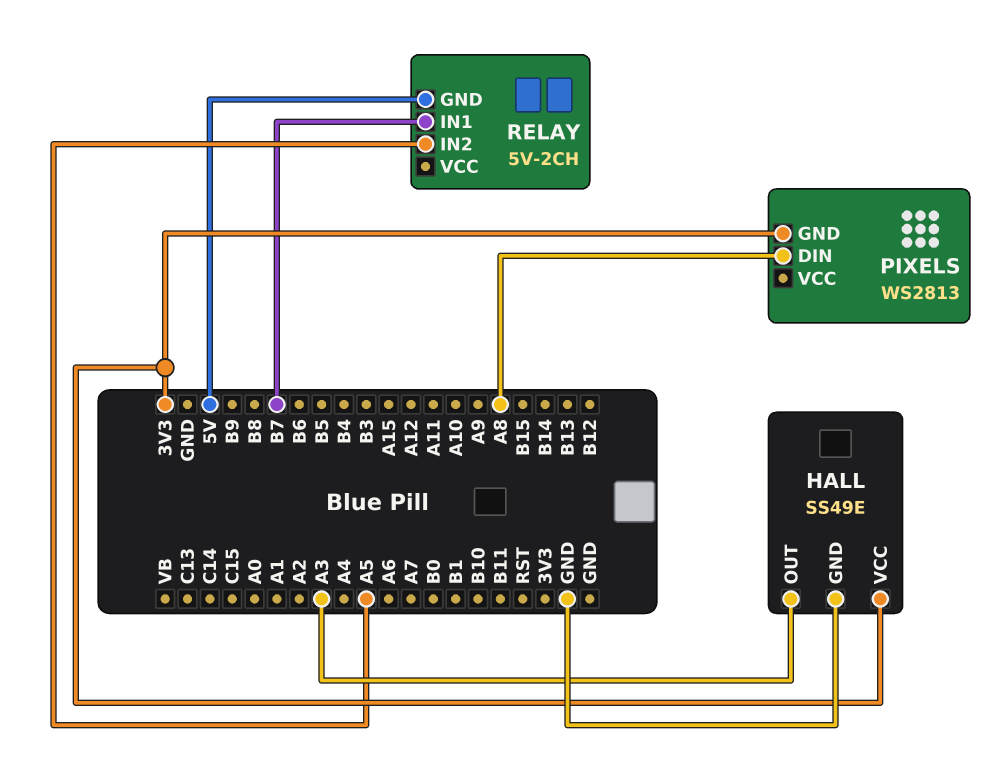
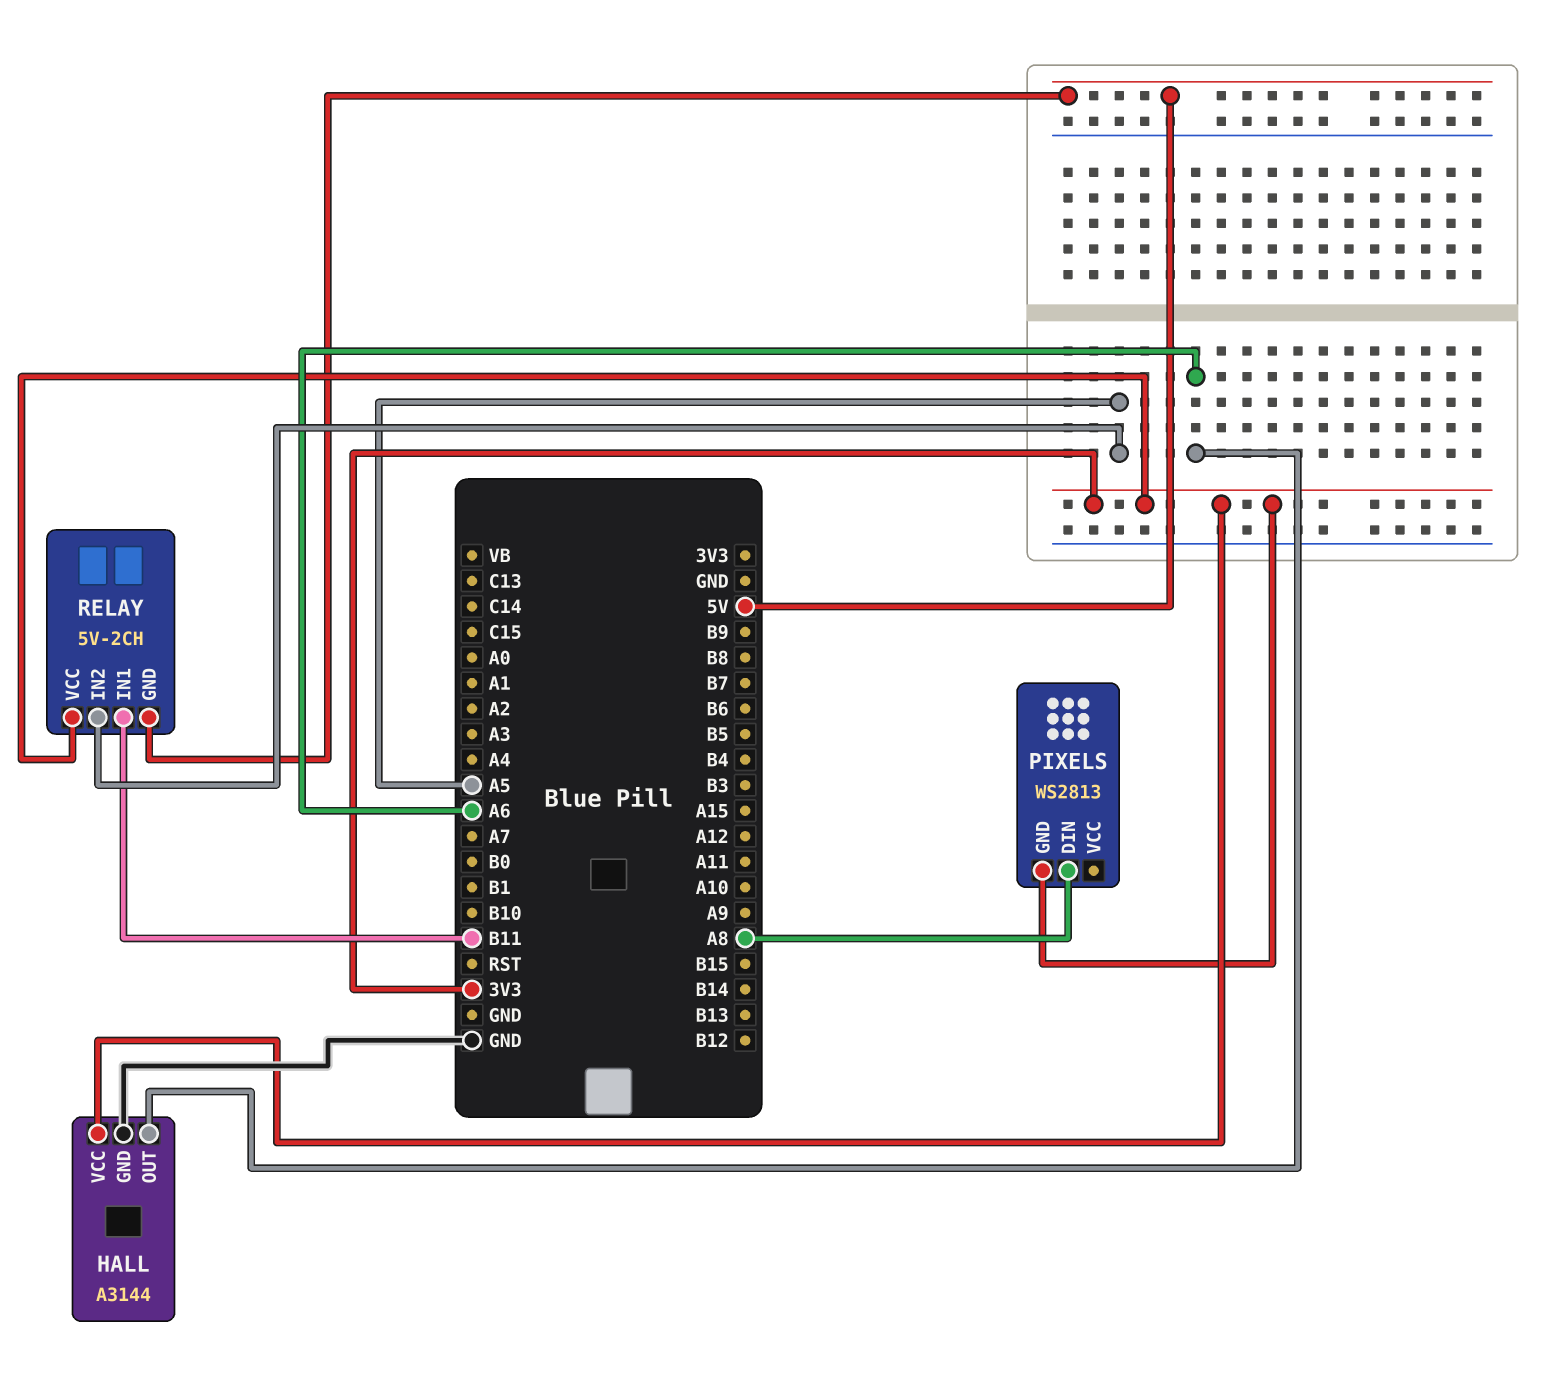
HALL: SS49E -> A3144
HALL pin OUT: A3 -> A6
RELAY pin IN1: B7 -> B11
RELAY pin VCC: none -> 3V3

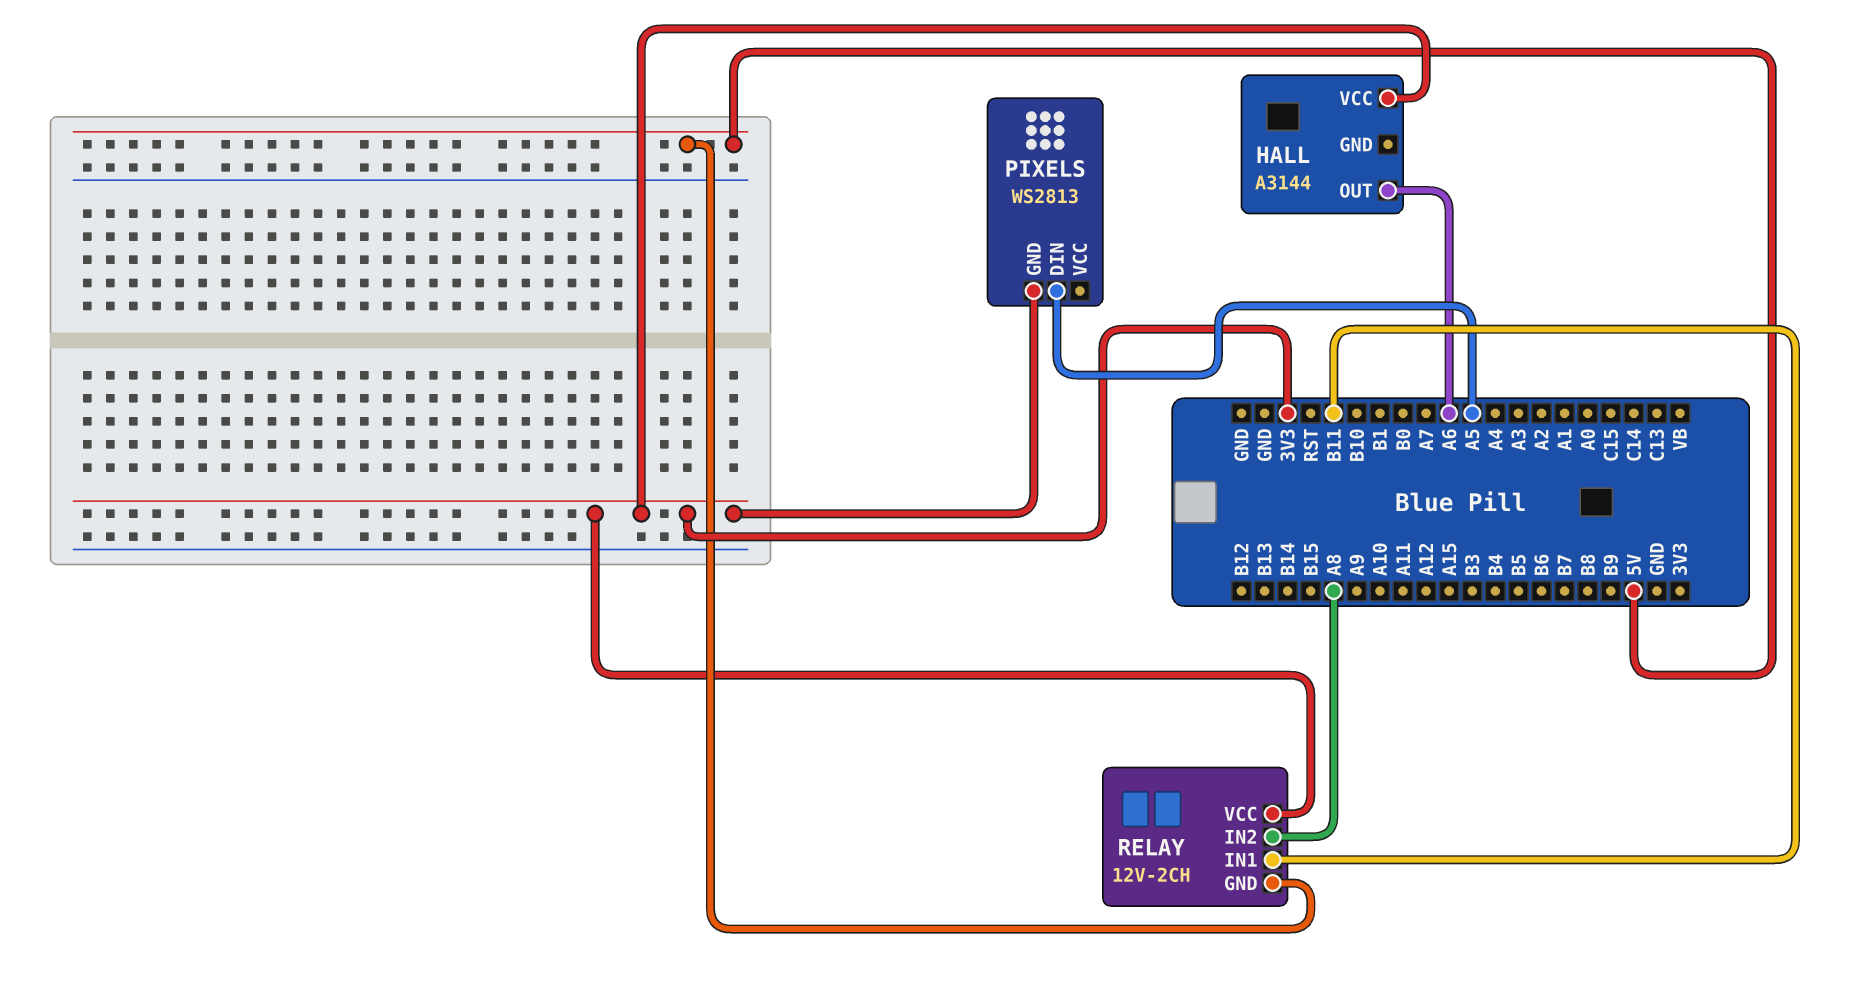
HALL pin GND: GND -> none
PIXELS pin DIN: A8 -> A5
RELAY: 5V-2CH -> 12V-2CH
RELAY pin IN2: A5 -> A8

